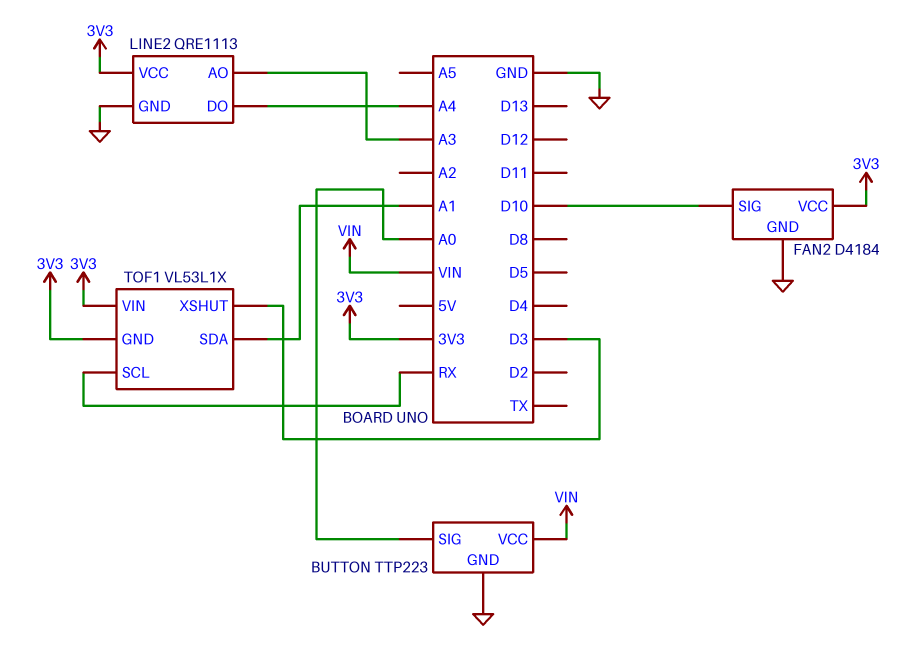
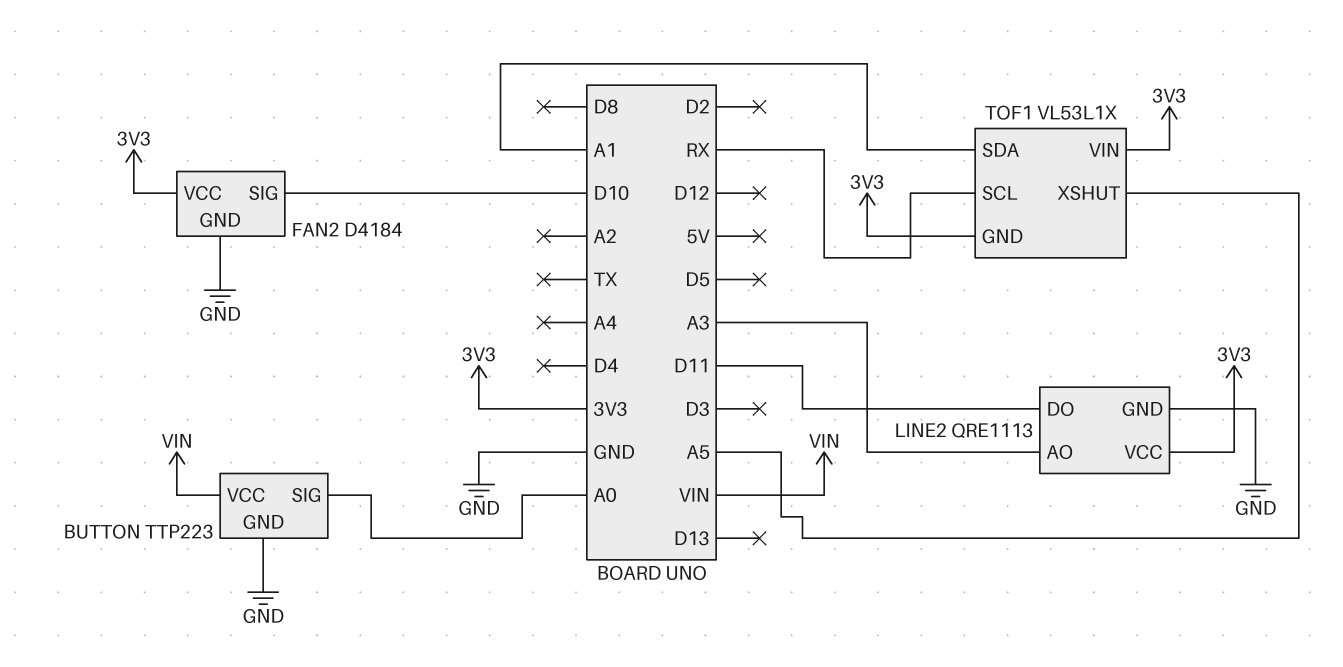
LINE2 pin DO: A4 -> D11
TOF1 pin XSHUT: D3 -> A5

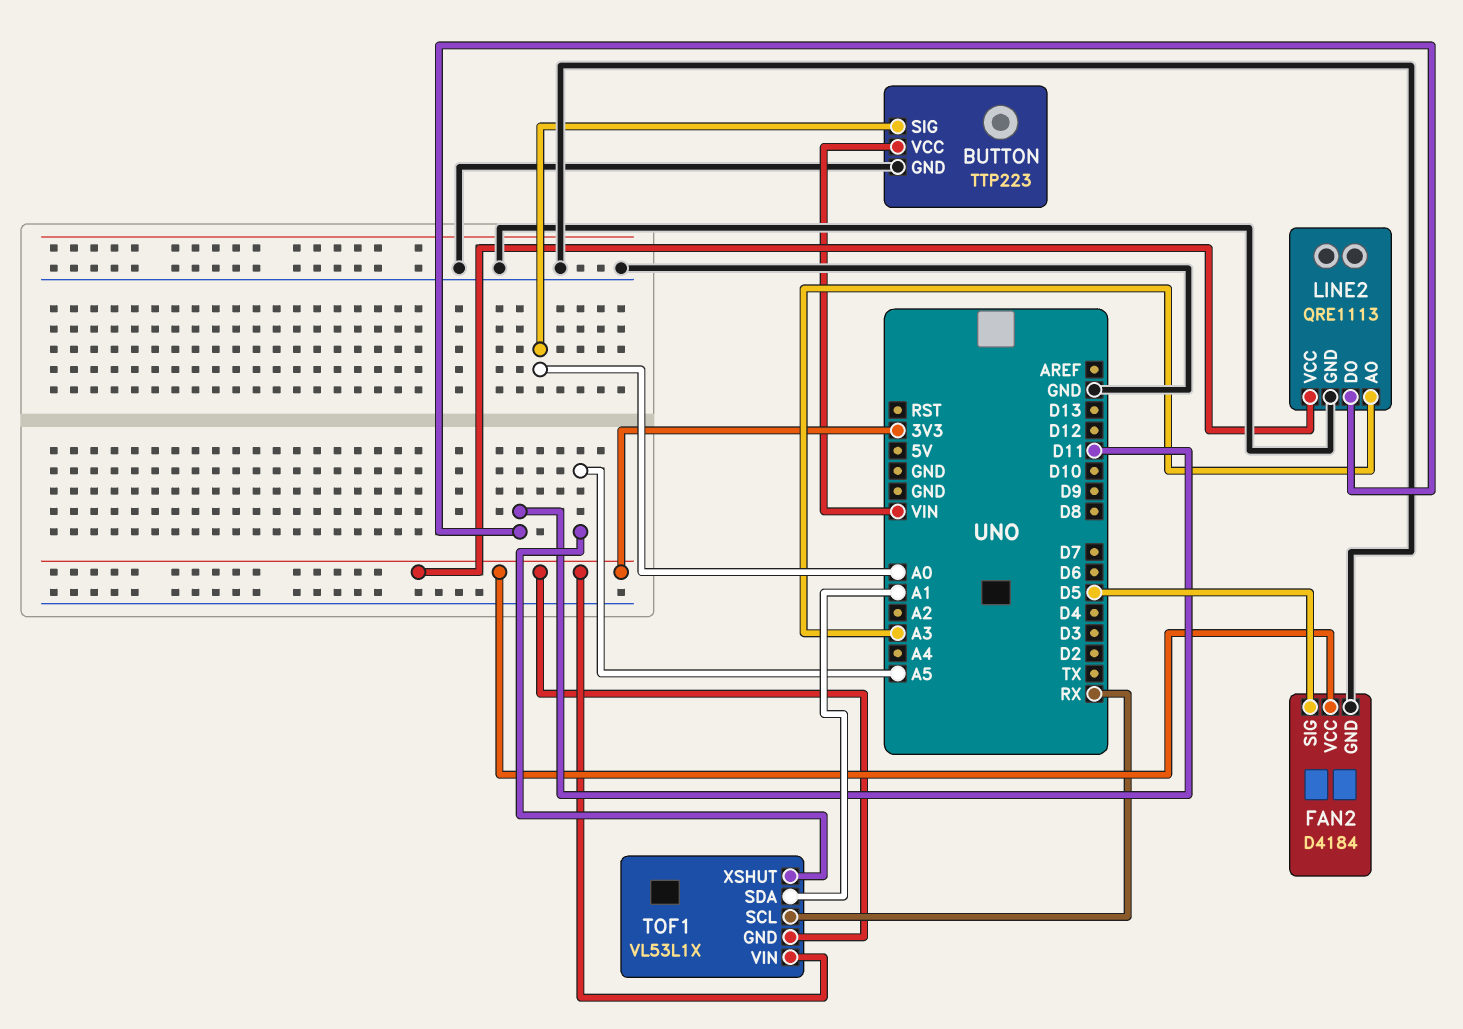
FAN2 pin SIG: D10 -> D5

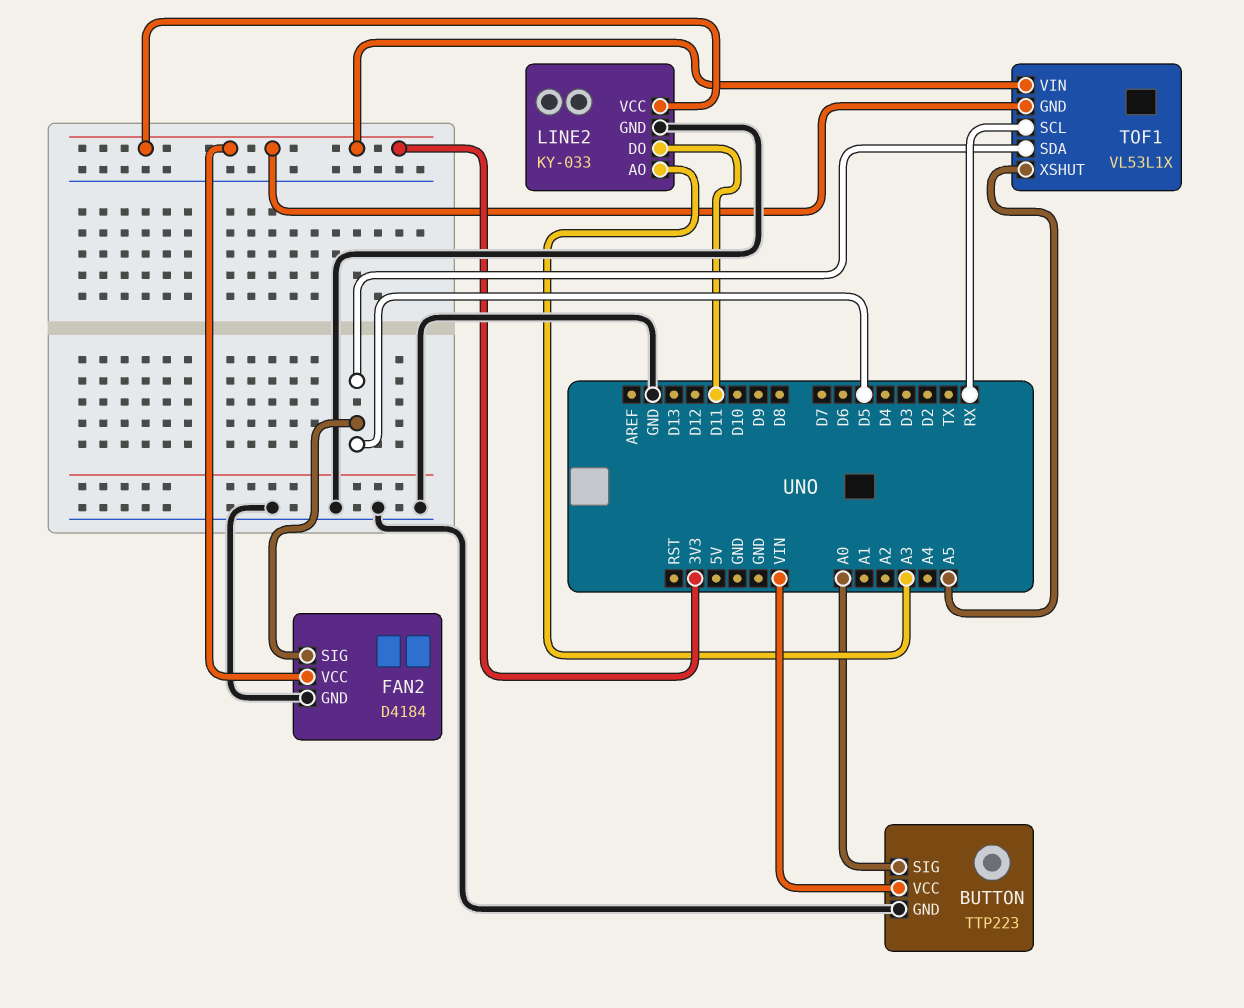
LINE2: QRE1113 -> KY-033
TOF1 pin SDA: A1 -> D5

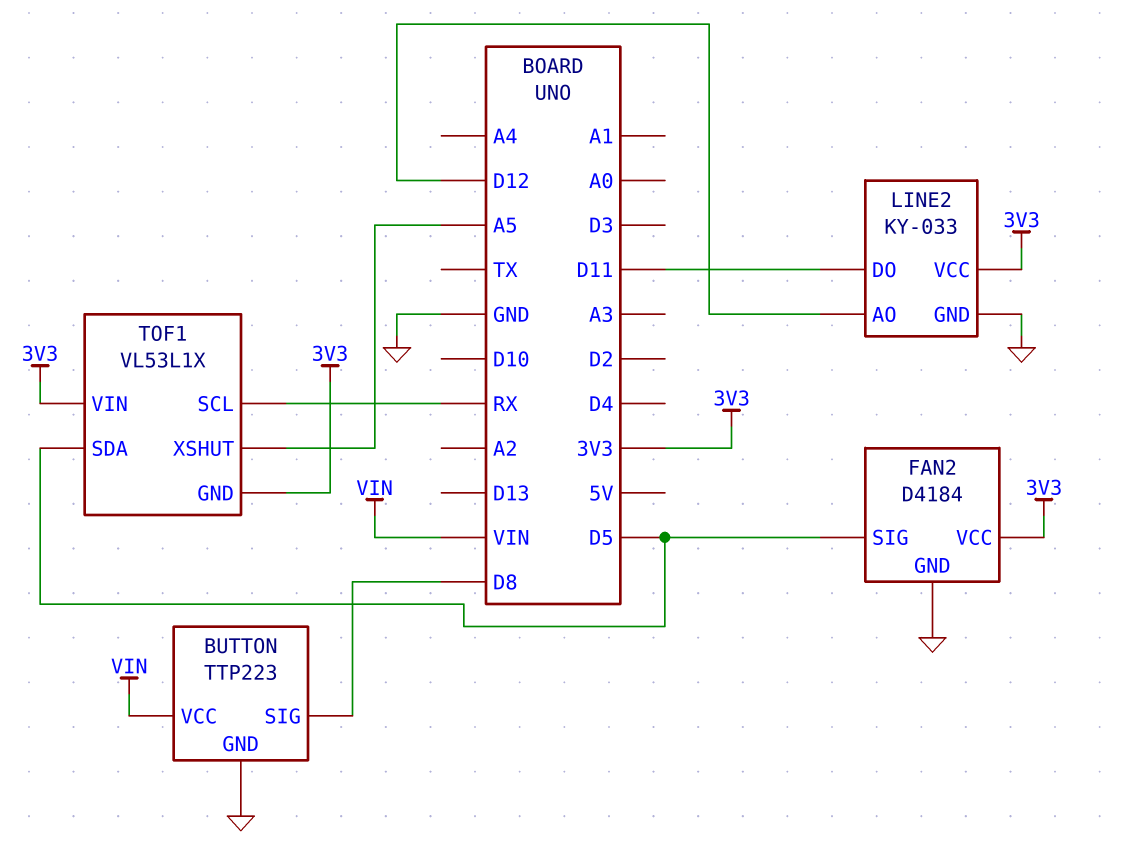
BUTTON pin SIG: A0 -> D8
LINE2 pin AO: A3 -> D12

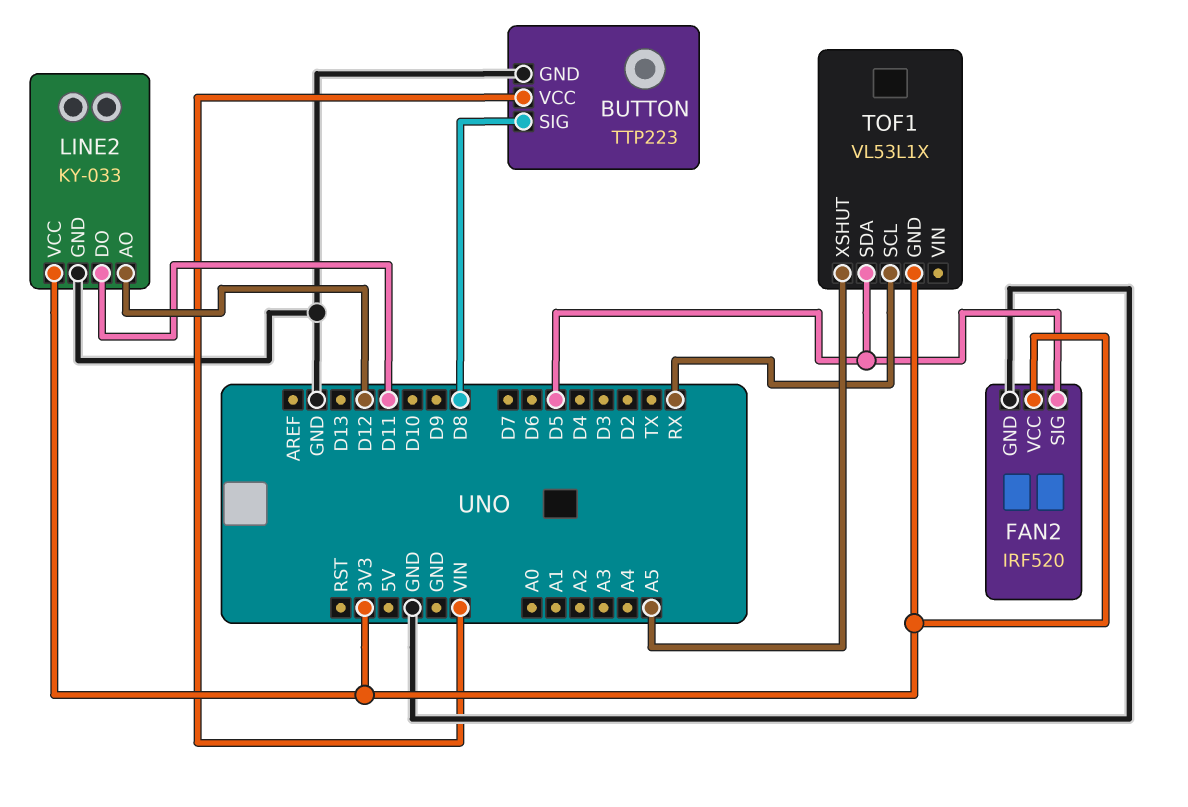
FAN2: D4184 -> IRF520
TOF1 pin VIN: 3V3 -> none

